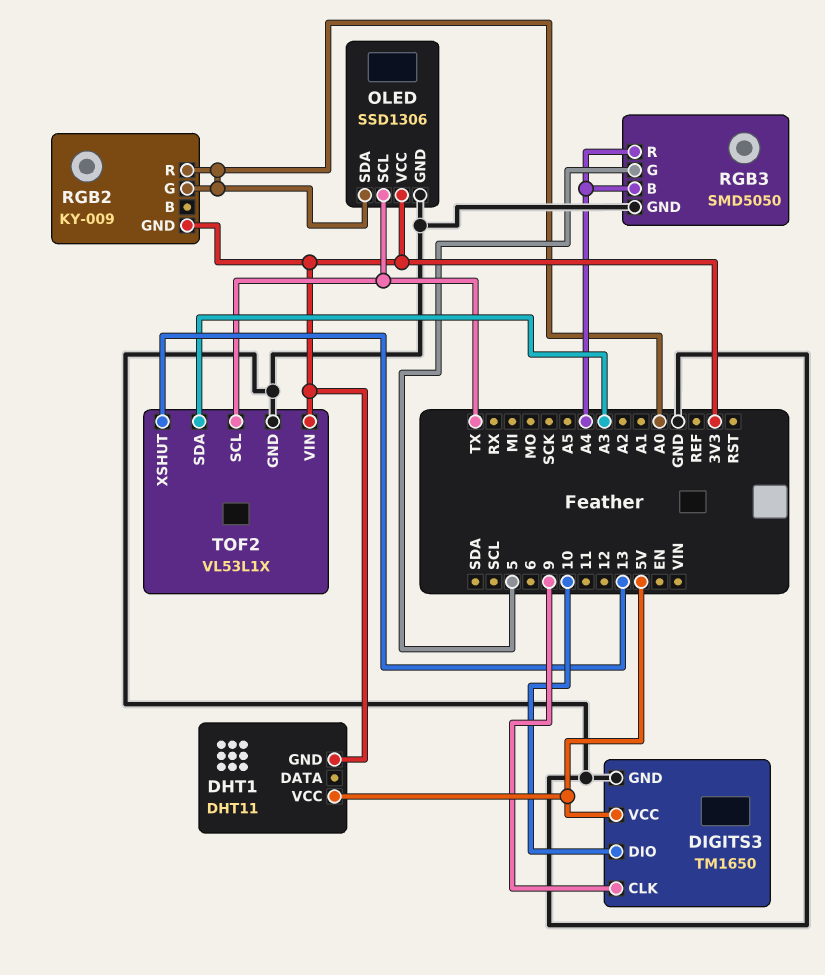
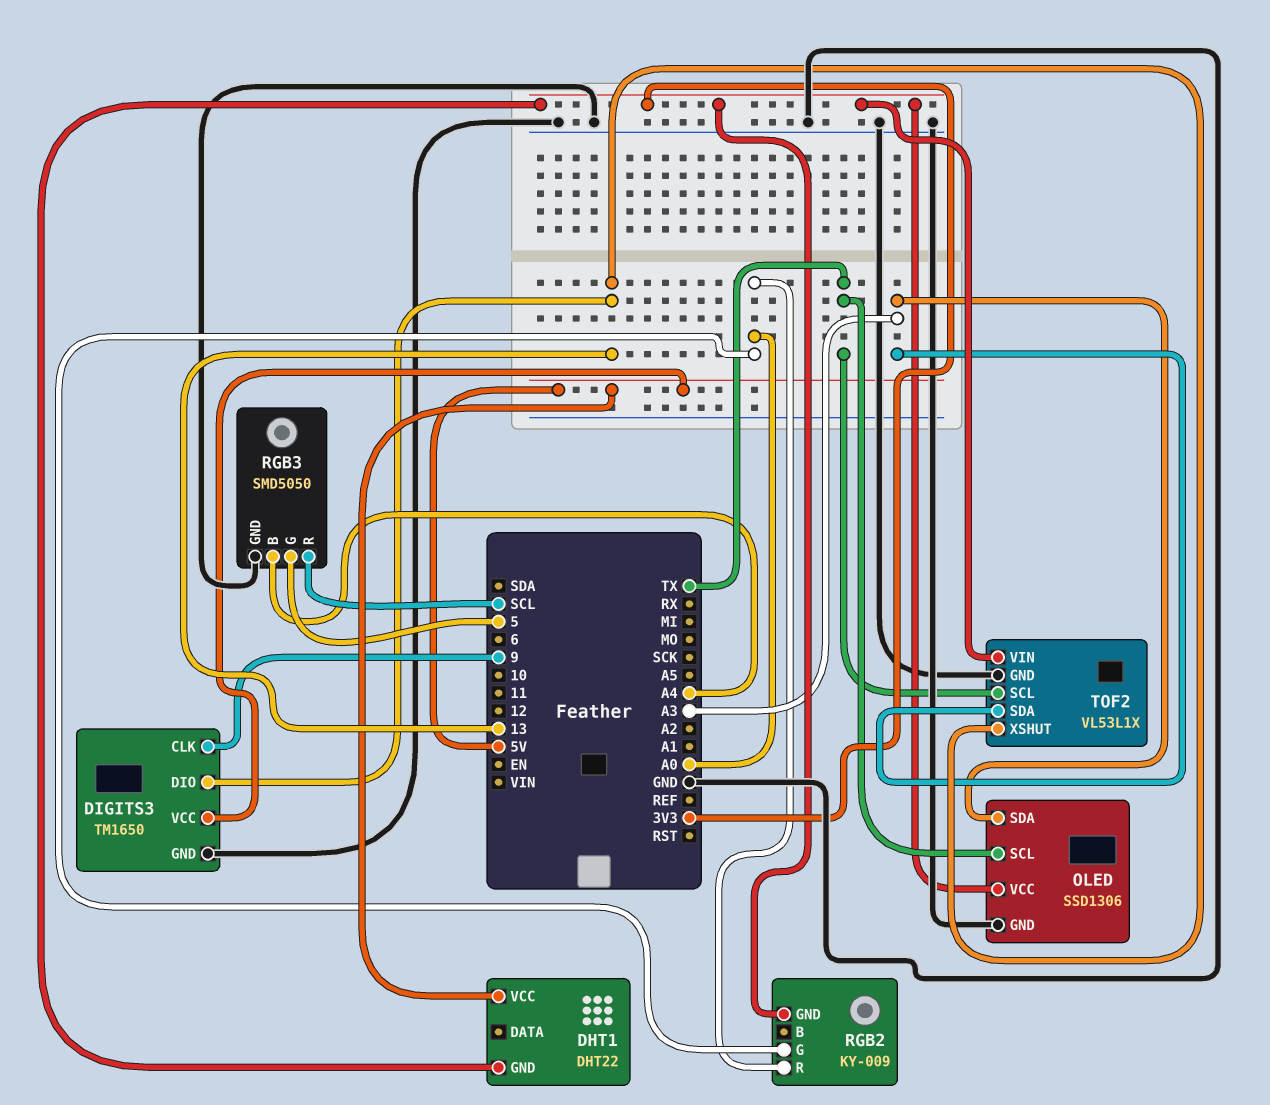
DHT1: DHT11 -> DHT22
DIGITS3 pin DIO: 10 -> 13
OLED pin SDA: A0 -> A3
RGB3 pin R: A4 -> SCL

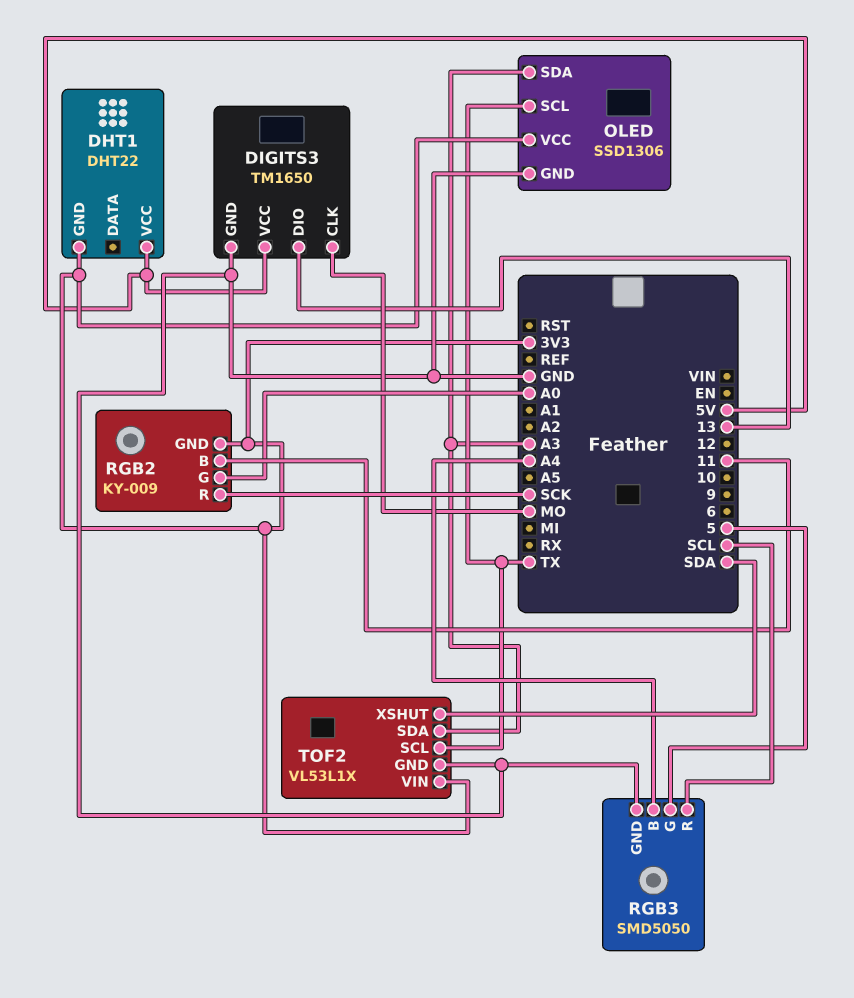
DIGITS3 pin CLK: 9 -> MO
RGB2 pin B: none -> 11
RGB2 pin R: A0 -> SCK
TOF2 pin XSHUT: 13 -> SDA

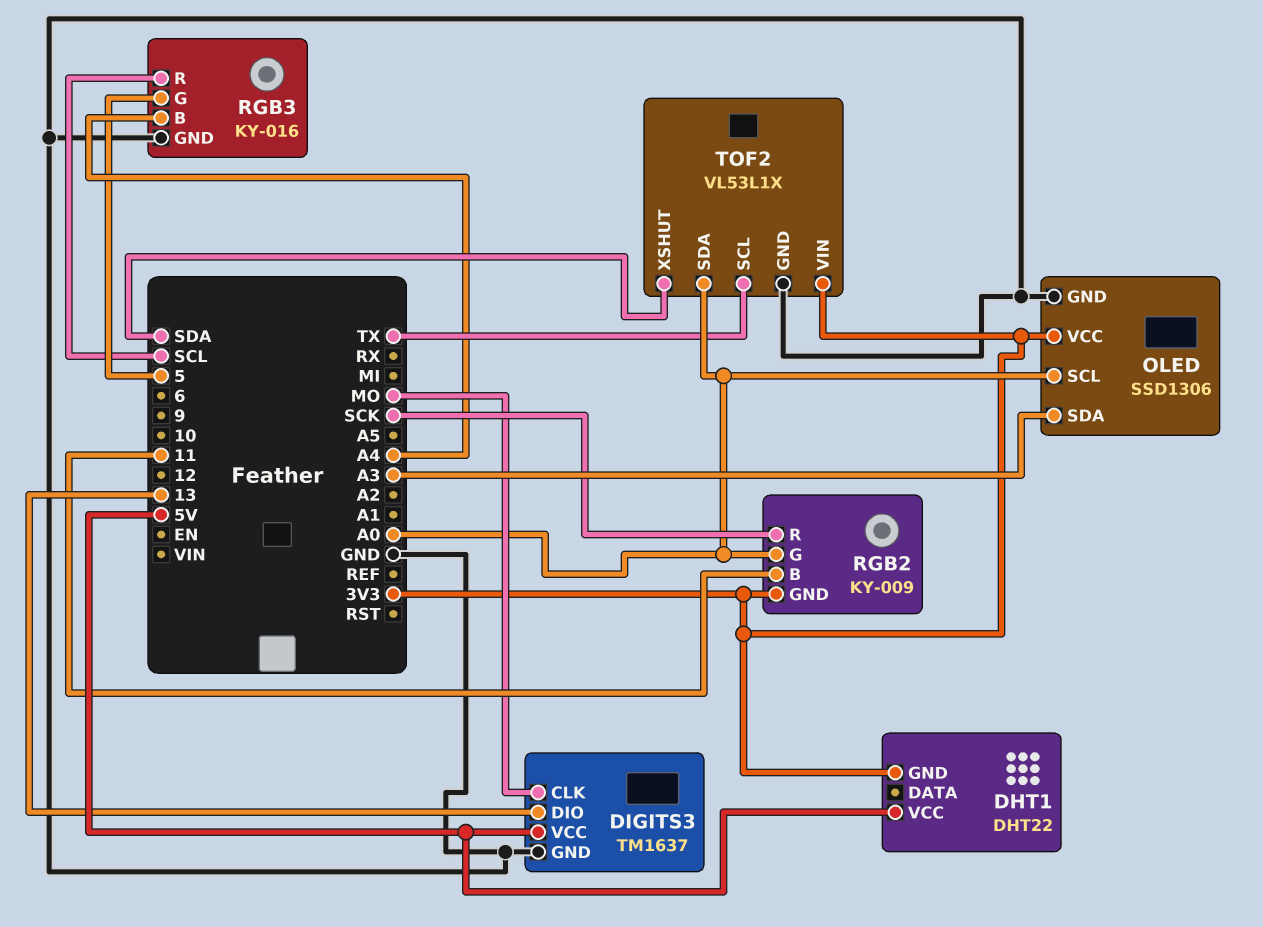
DIGITS3: TM1650 -> TM1637
OLED pin SCL: TX -> A0
RGB3: SMD5050 -> KY-016
TOF2 pin SDA: A3 -> A0

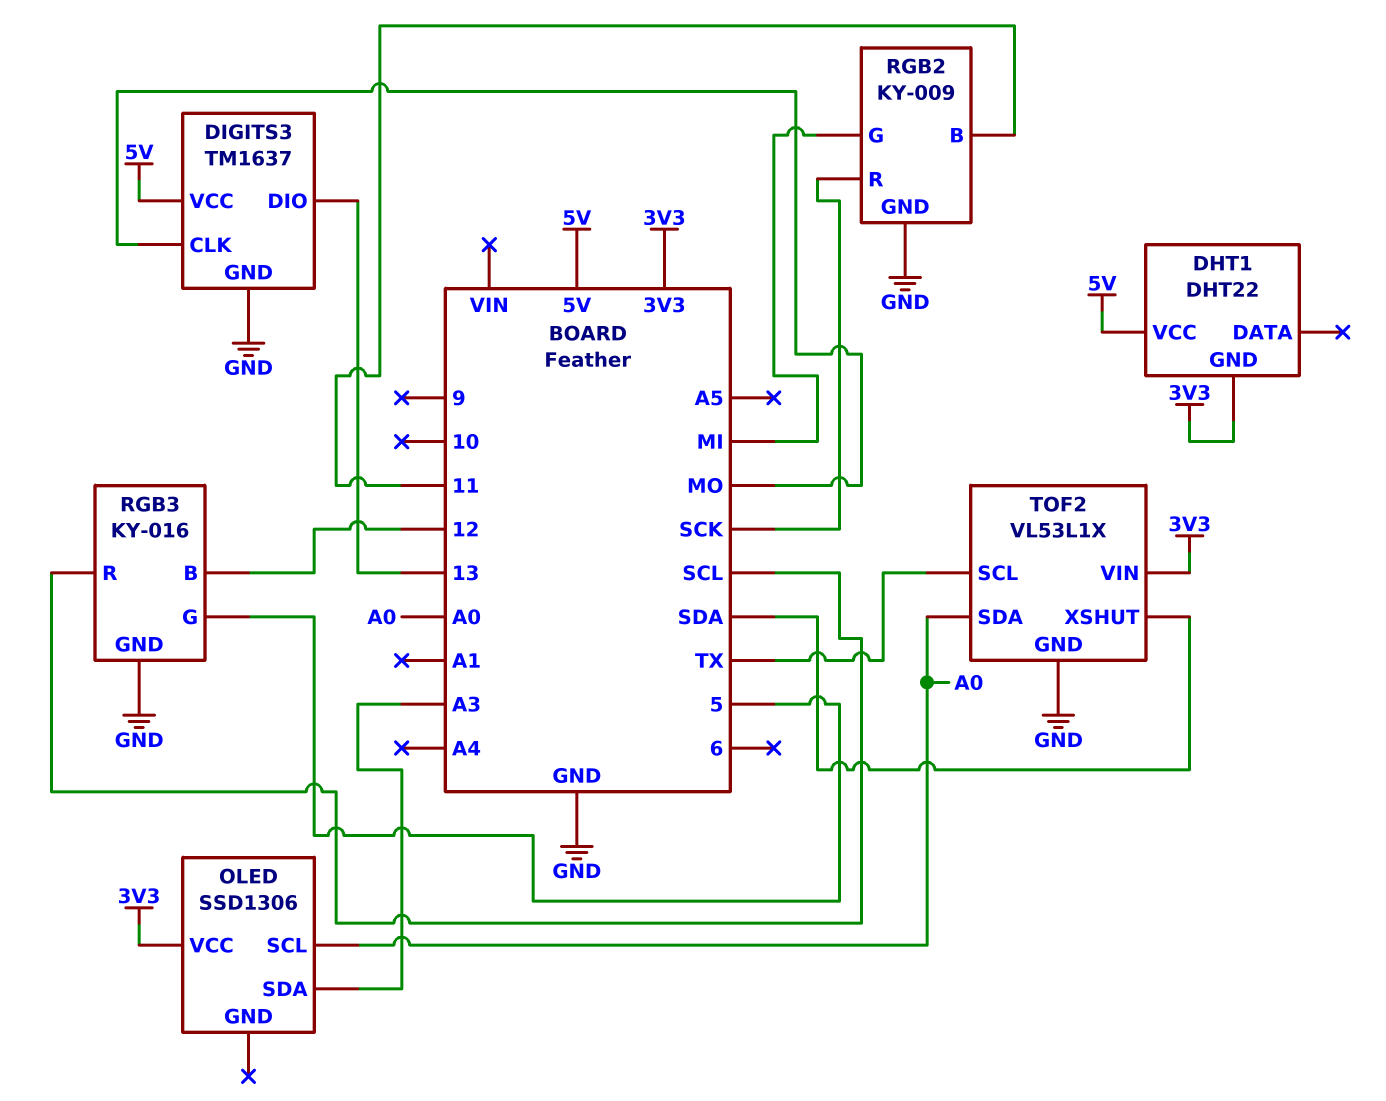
OLED pin GND: GND -> none
RGB2 pin G: A0 -> MI
RGB2 pin GND: 3V3 -> GND
RGB3 pin B: A4 -> 12

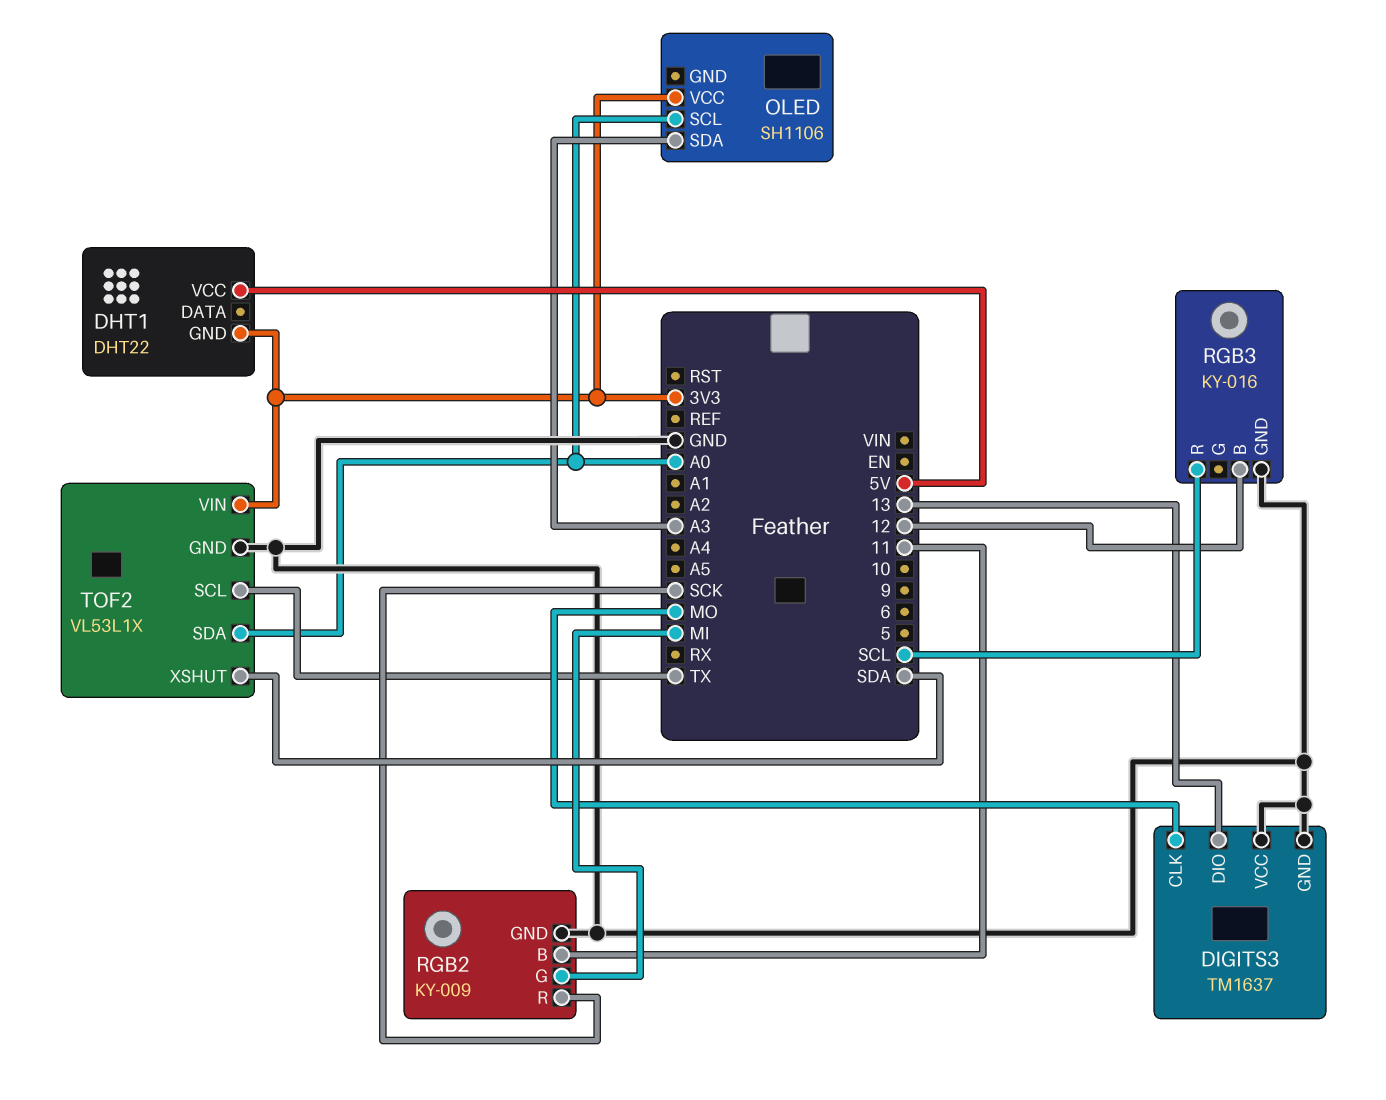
DIGITS3 pin VCC: 5V -> GND
OLED: SSD1306 -> SH1106
RGB3 pin G: 5 -> none

